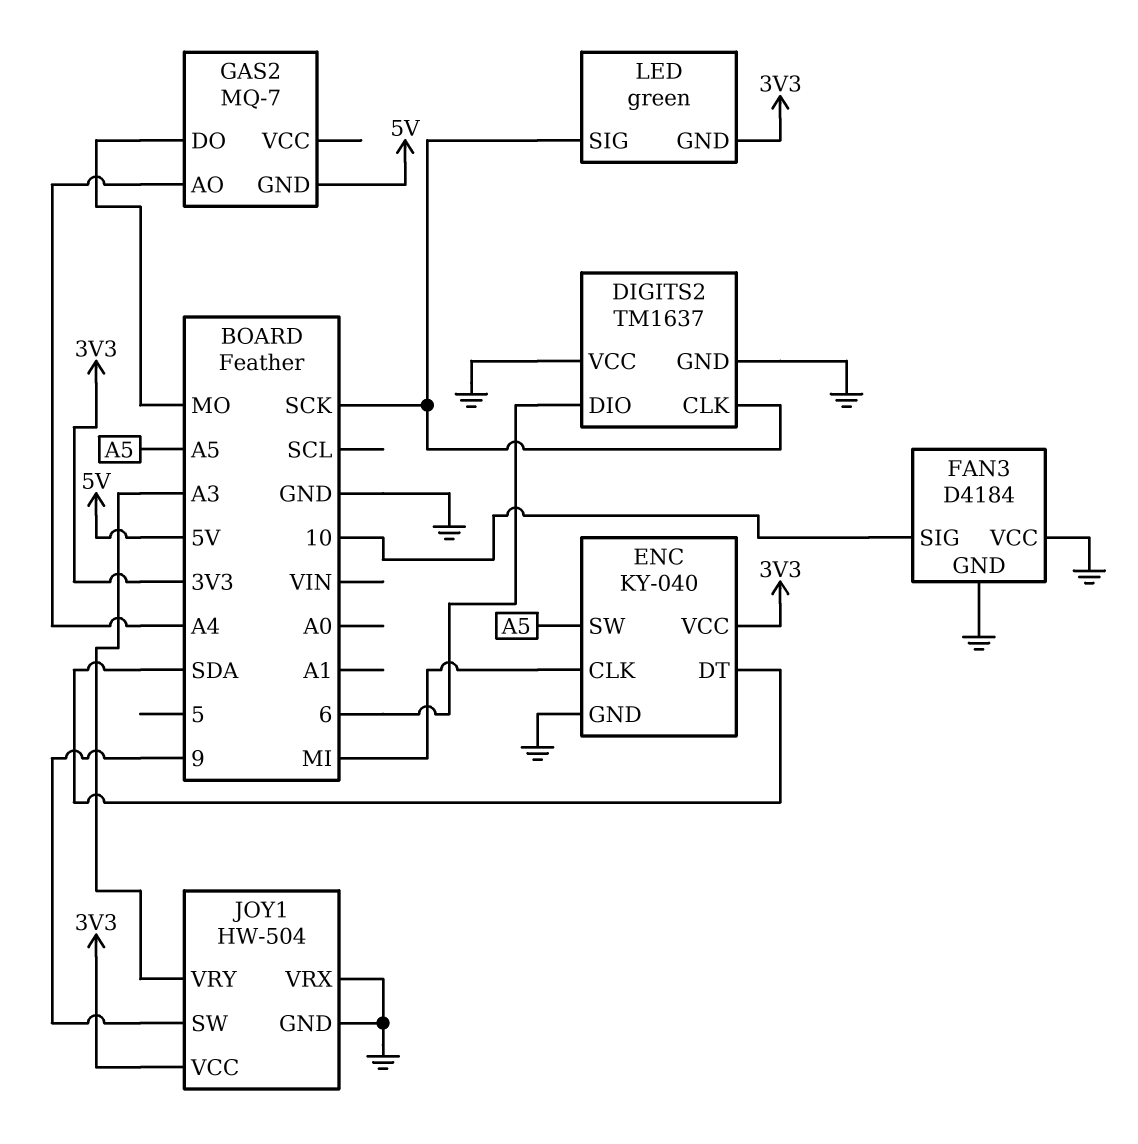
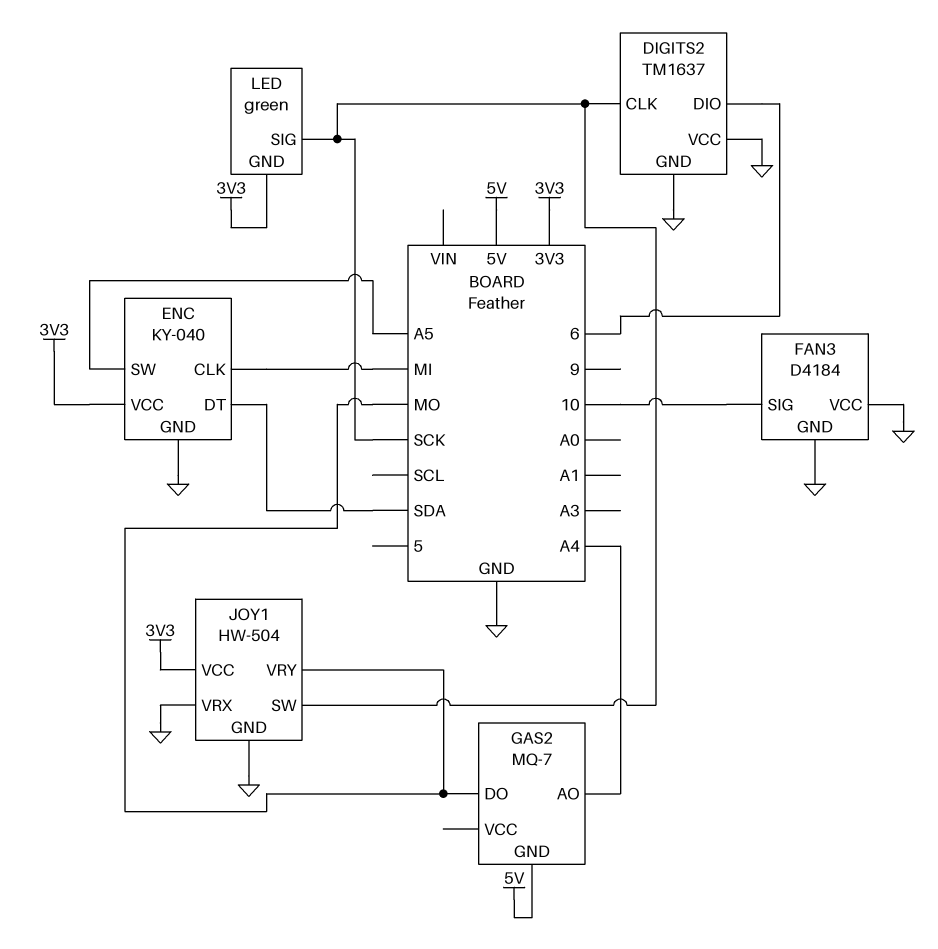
JOY1 pin SW: 9 -> SCK
JOY1 pin VRY: A3 -> MO

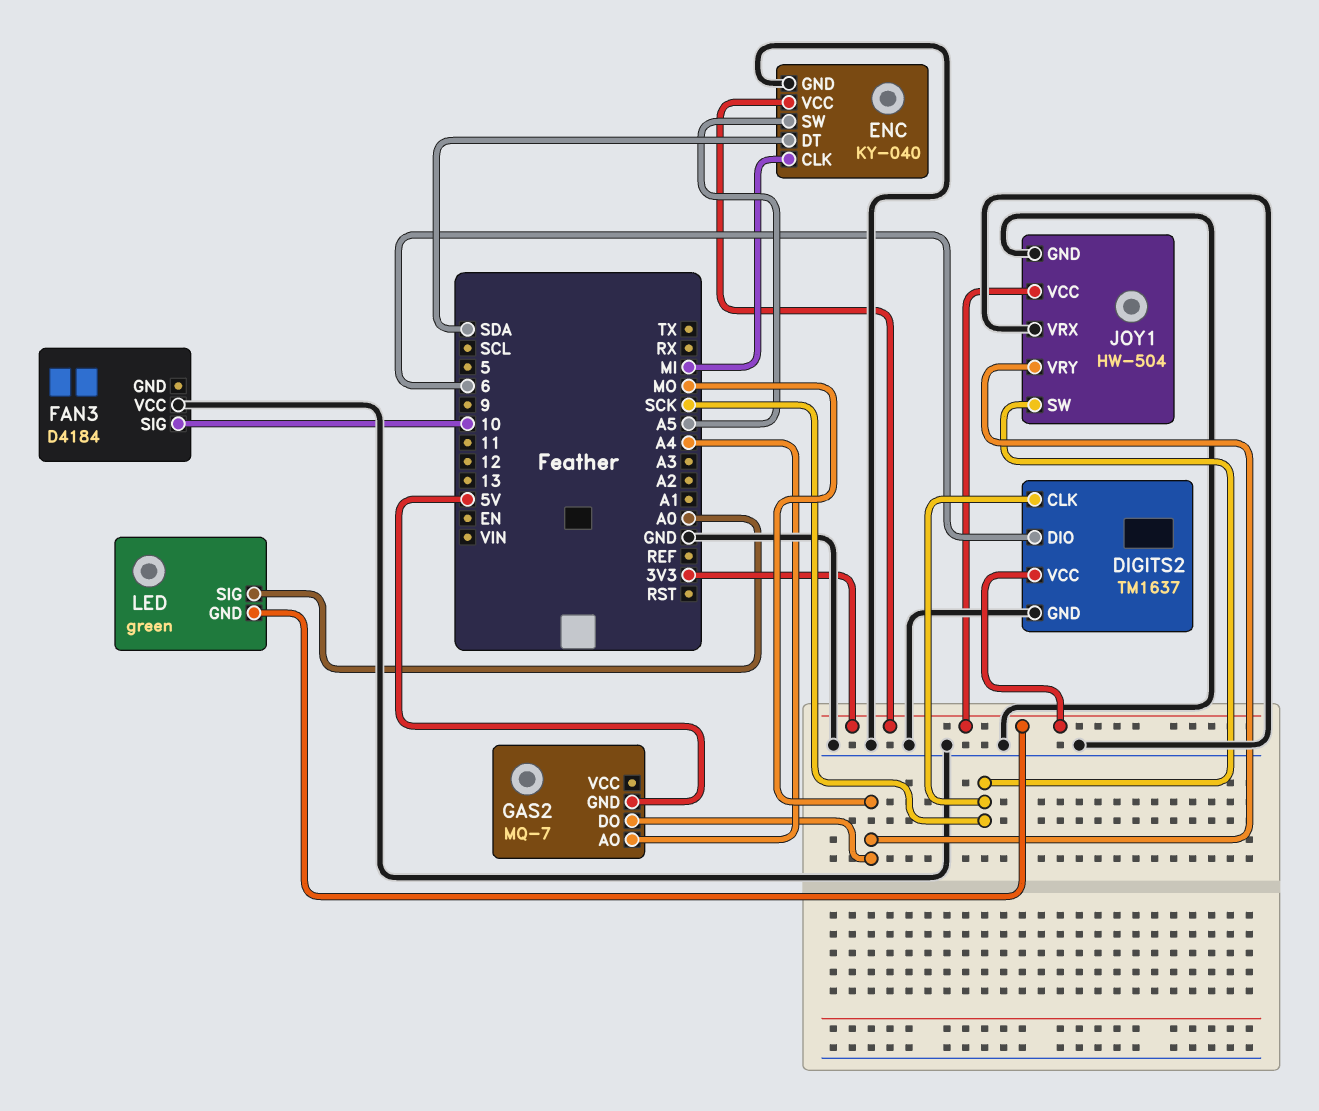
DIGITS2 pin VCC: GND -> 3V3
FAN3 pin GND: GND -> none
LED pin SIG: SCK -> A0

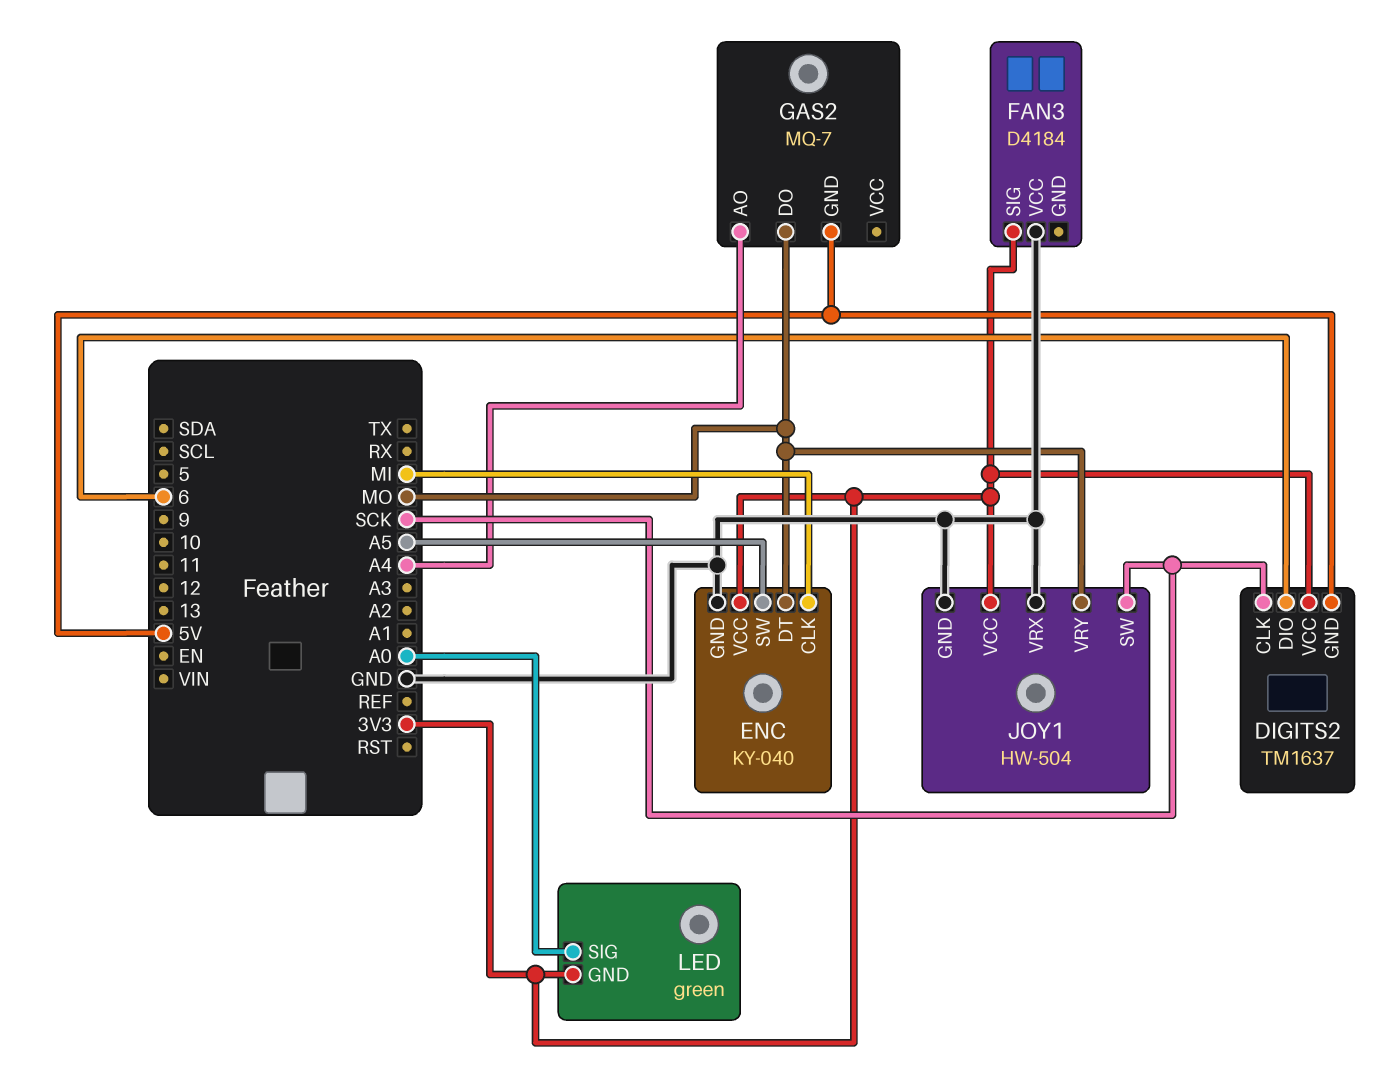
DIGITS2 pin GND: GND -> 5V
ENC pin DT: SDA -> MO
FAN3 pin SIG: 10 -> 3V3

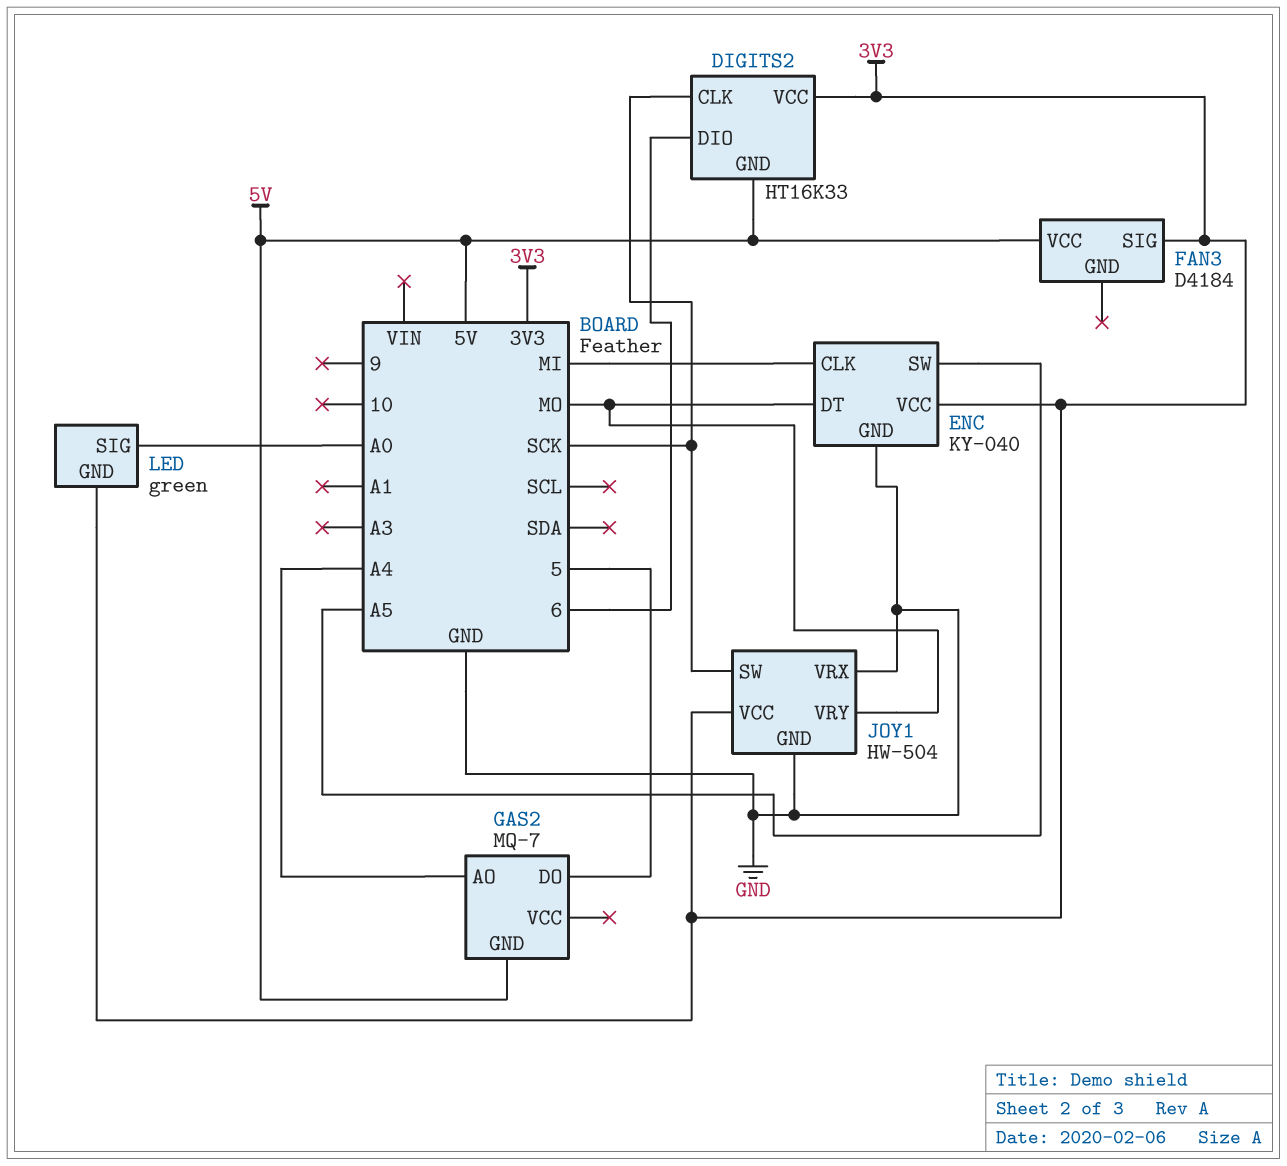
DIGITS2: TM1637 -> HT16K33
FAN3 pin VCC: GND -> 5V
GAS2 pin DO: MO -> 5

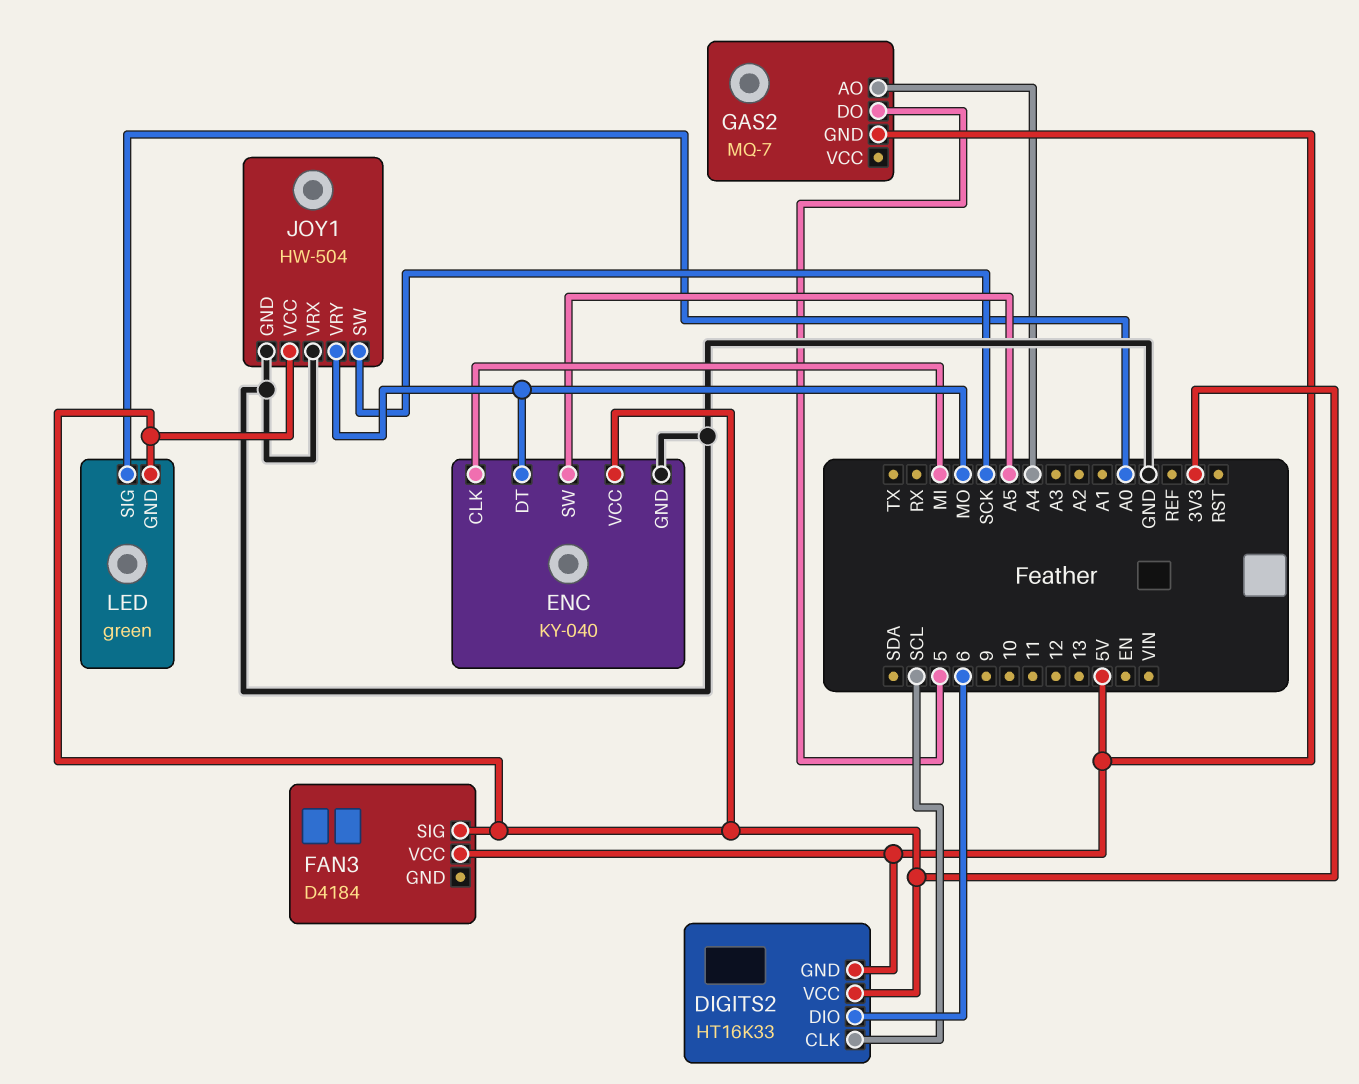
DIGITS2 pin CLK: SCK -> SCL

